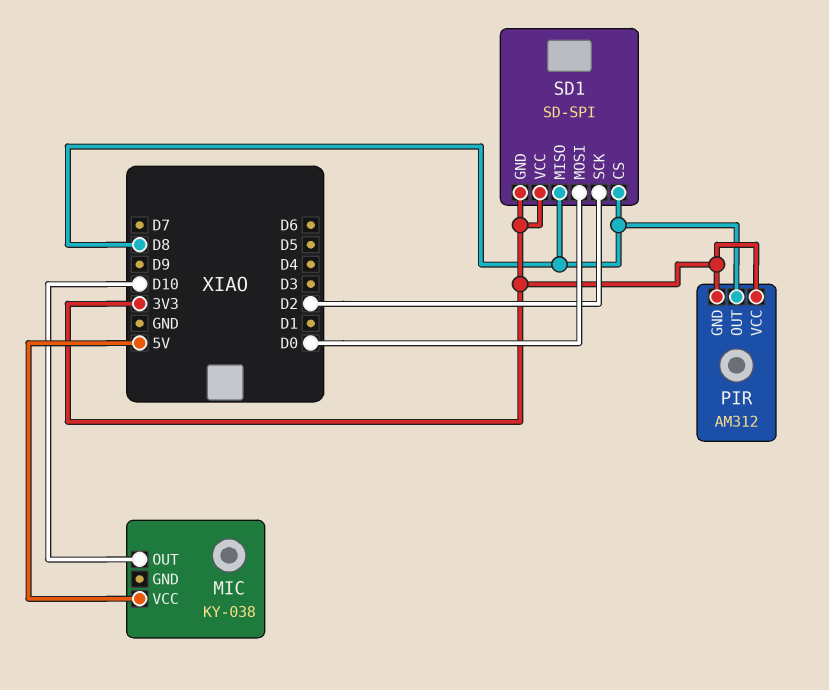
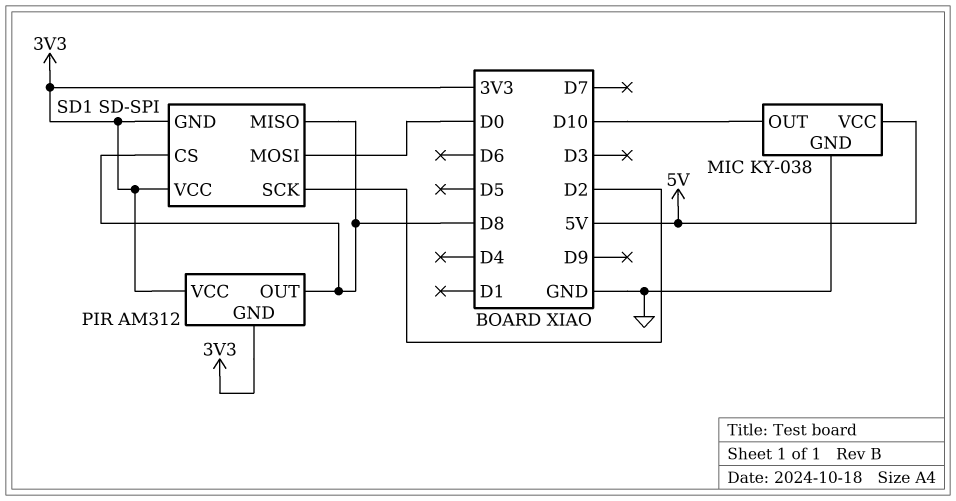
MIC pin GND: none -> GND

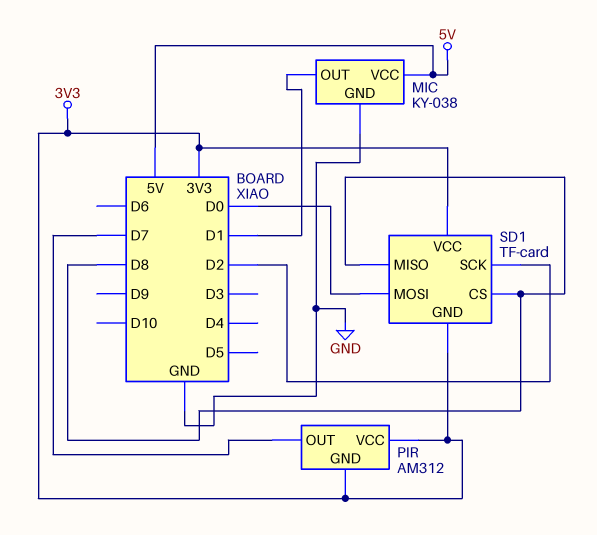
MIC pin OUT: D10 -> D1
PIR pin OUT: D8 -> D7
SD1: SD-SPI -> TF-card

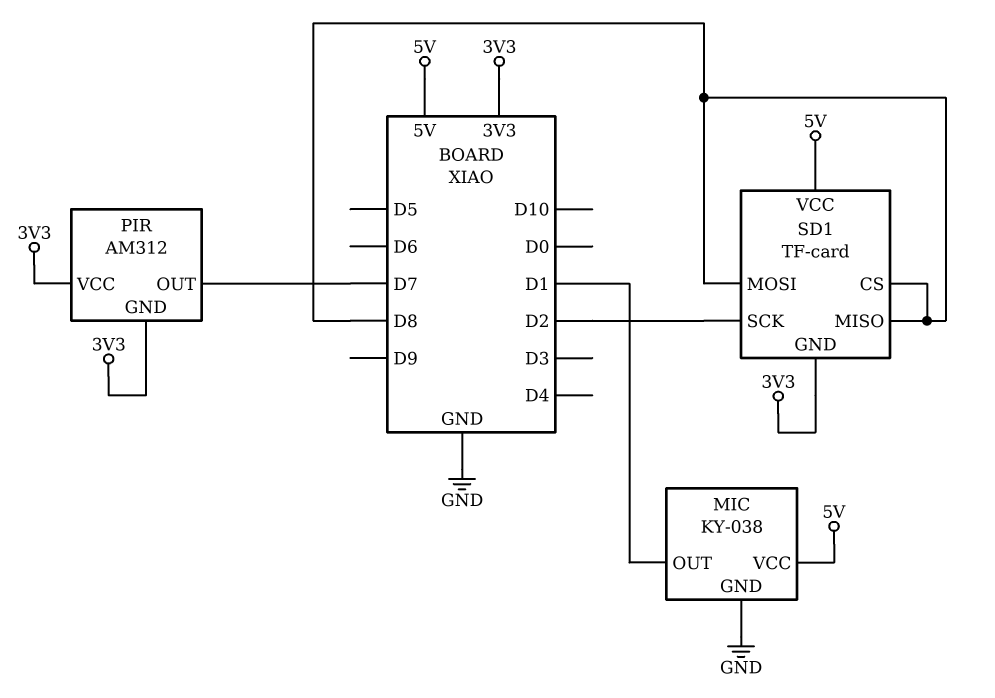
SD1 pin MOSI: D0 -> D8
SD1 pin VCC: 3V3 -> 5V

